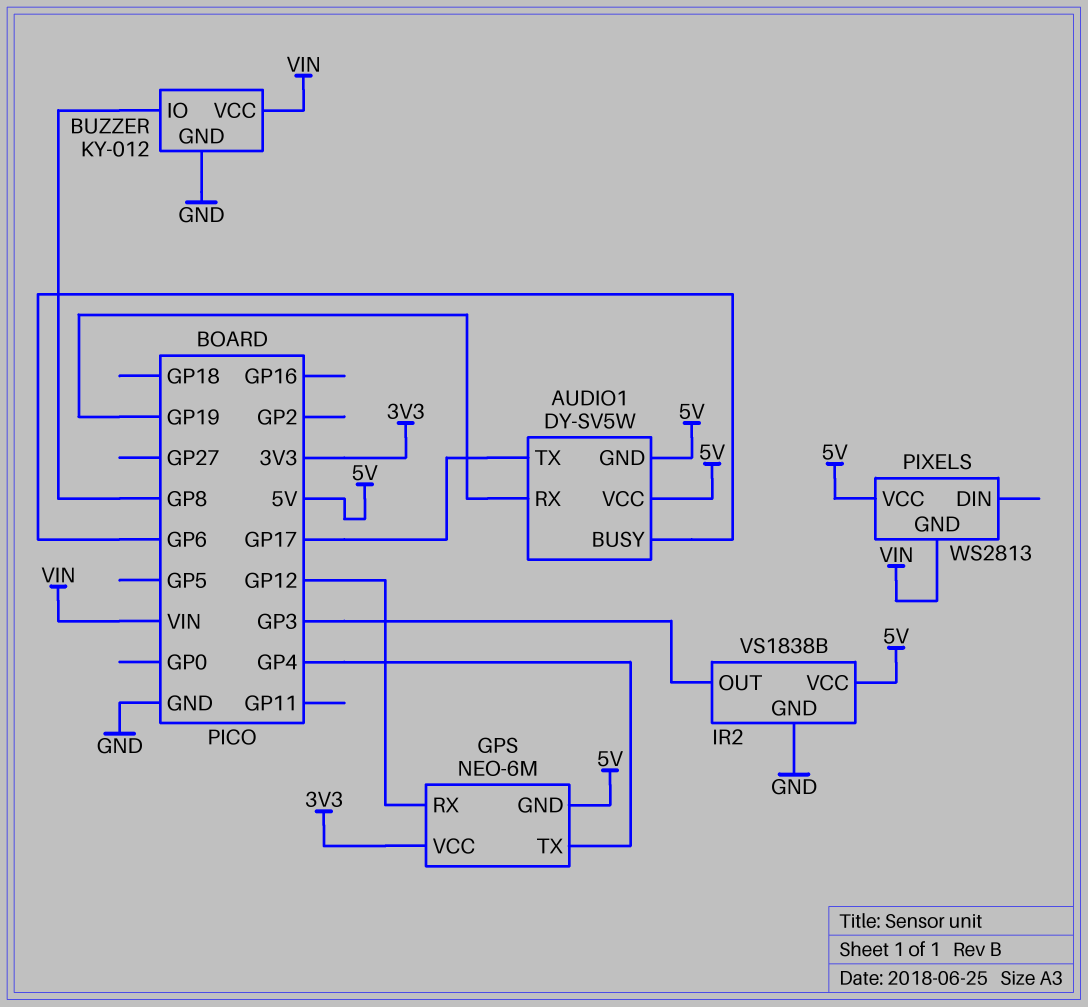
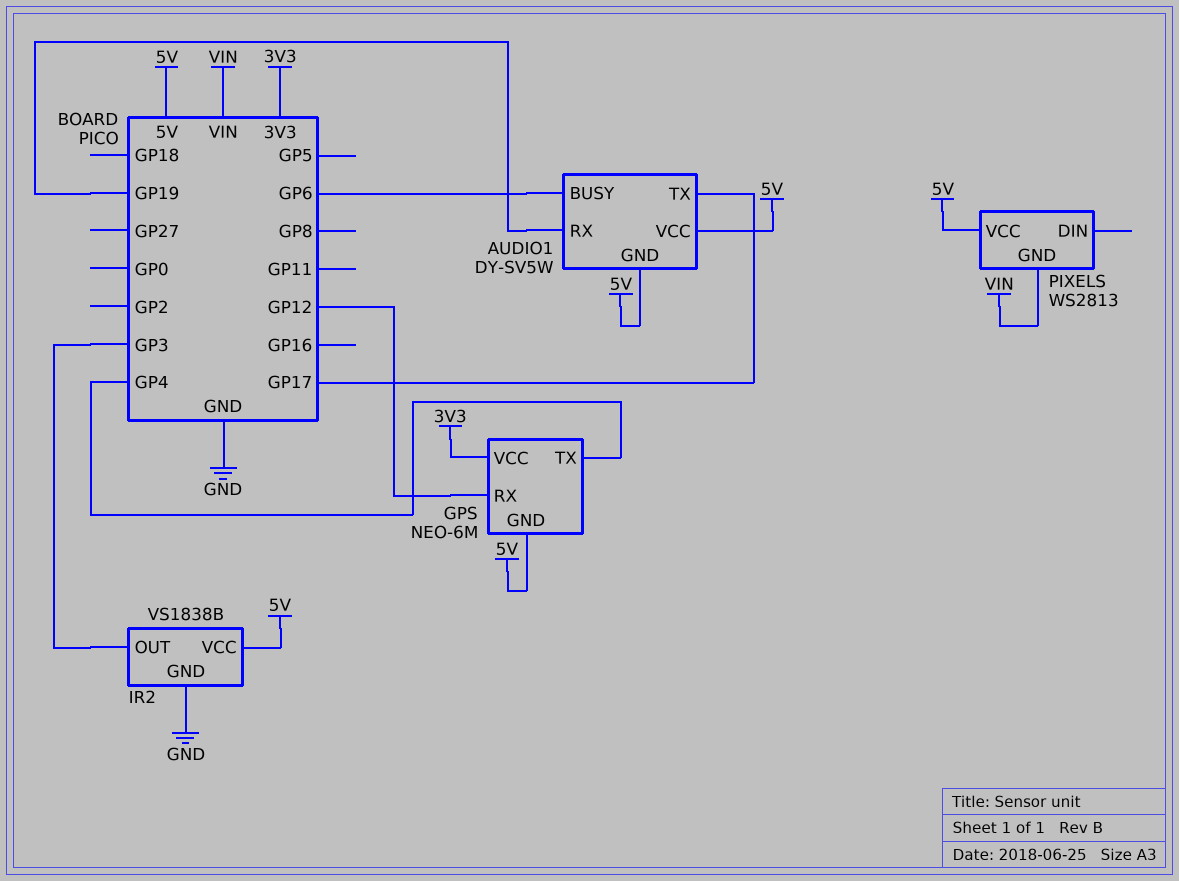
BUZZER: KY-012 -> none
BUZZER pin GND: GND -> none
BUZZER pin IO: GP8 -> none
BUZZER pin VCC: VIN -> none

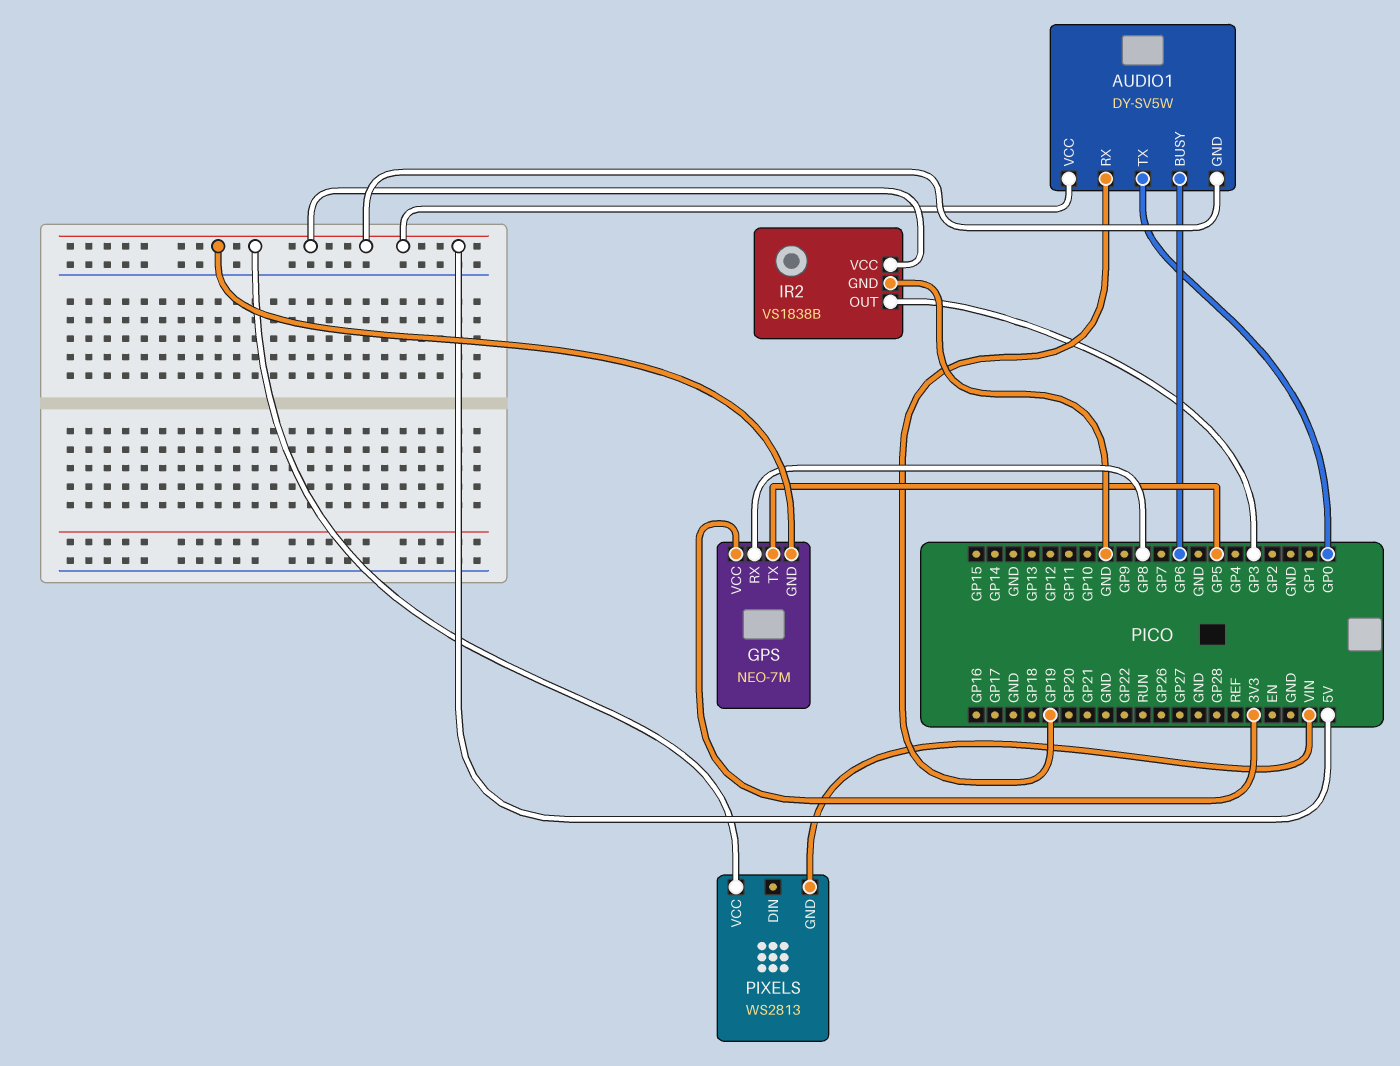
AUDIO1 pin TX: GP17 -> GP0
GPS: NEO-6M -> NEO-7M
GPS pin RX: GP12 -> GP8
GPS pin TX: GP4 -> GP5

